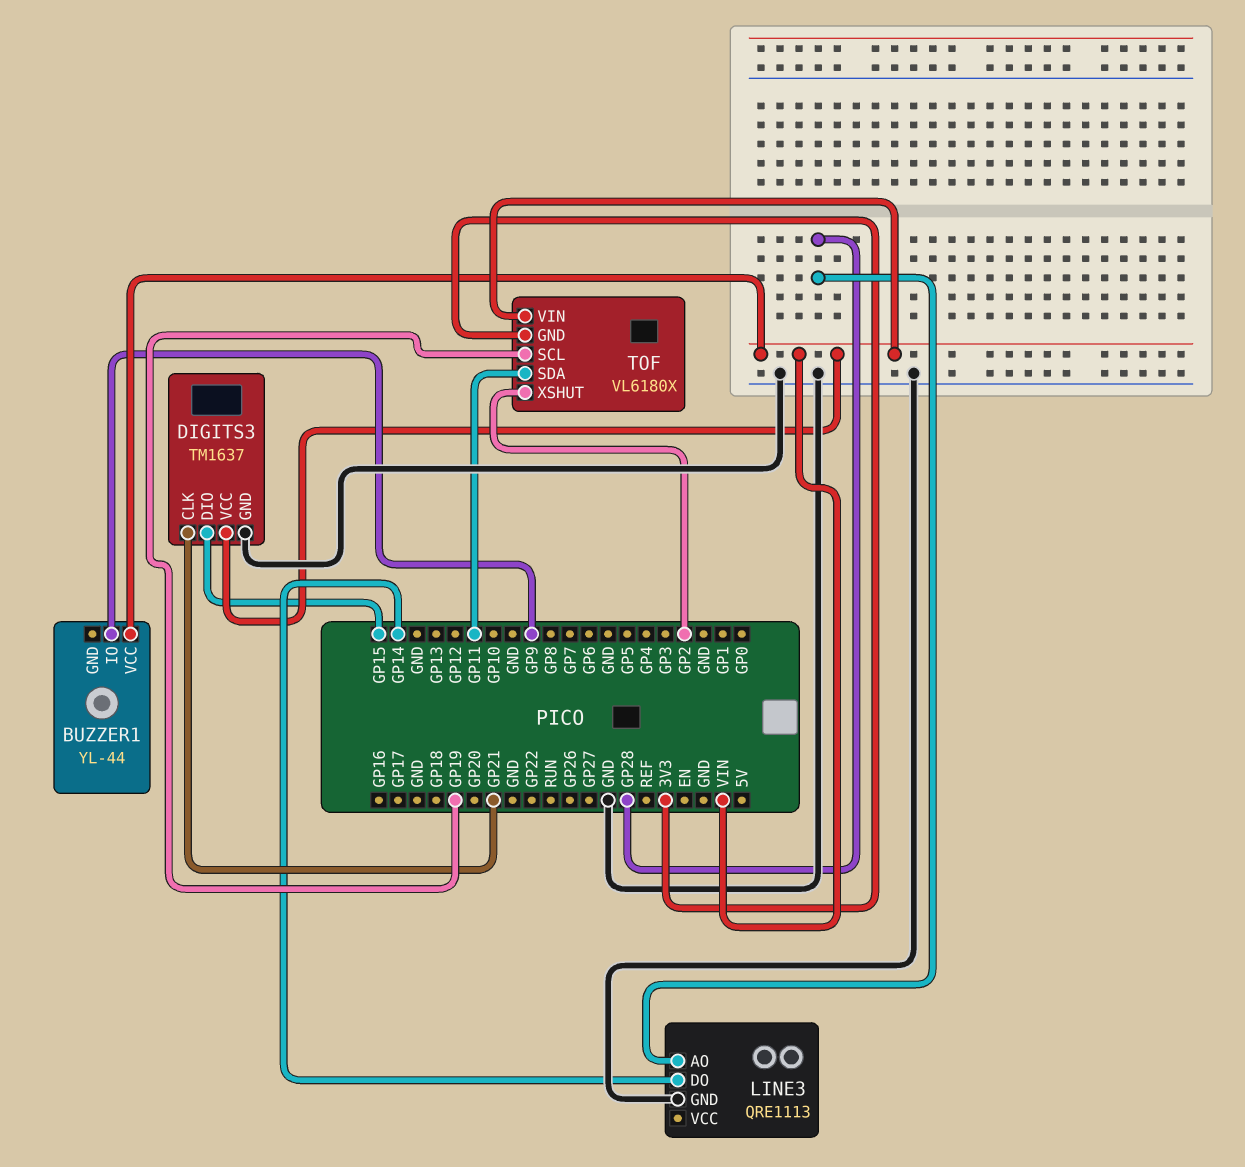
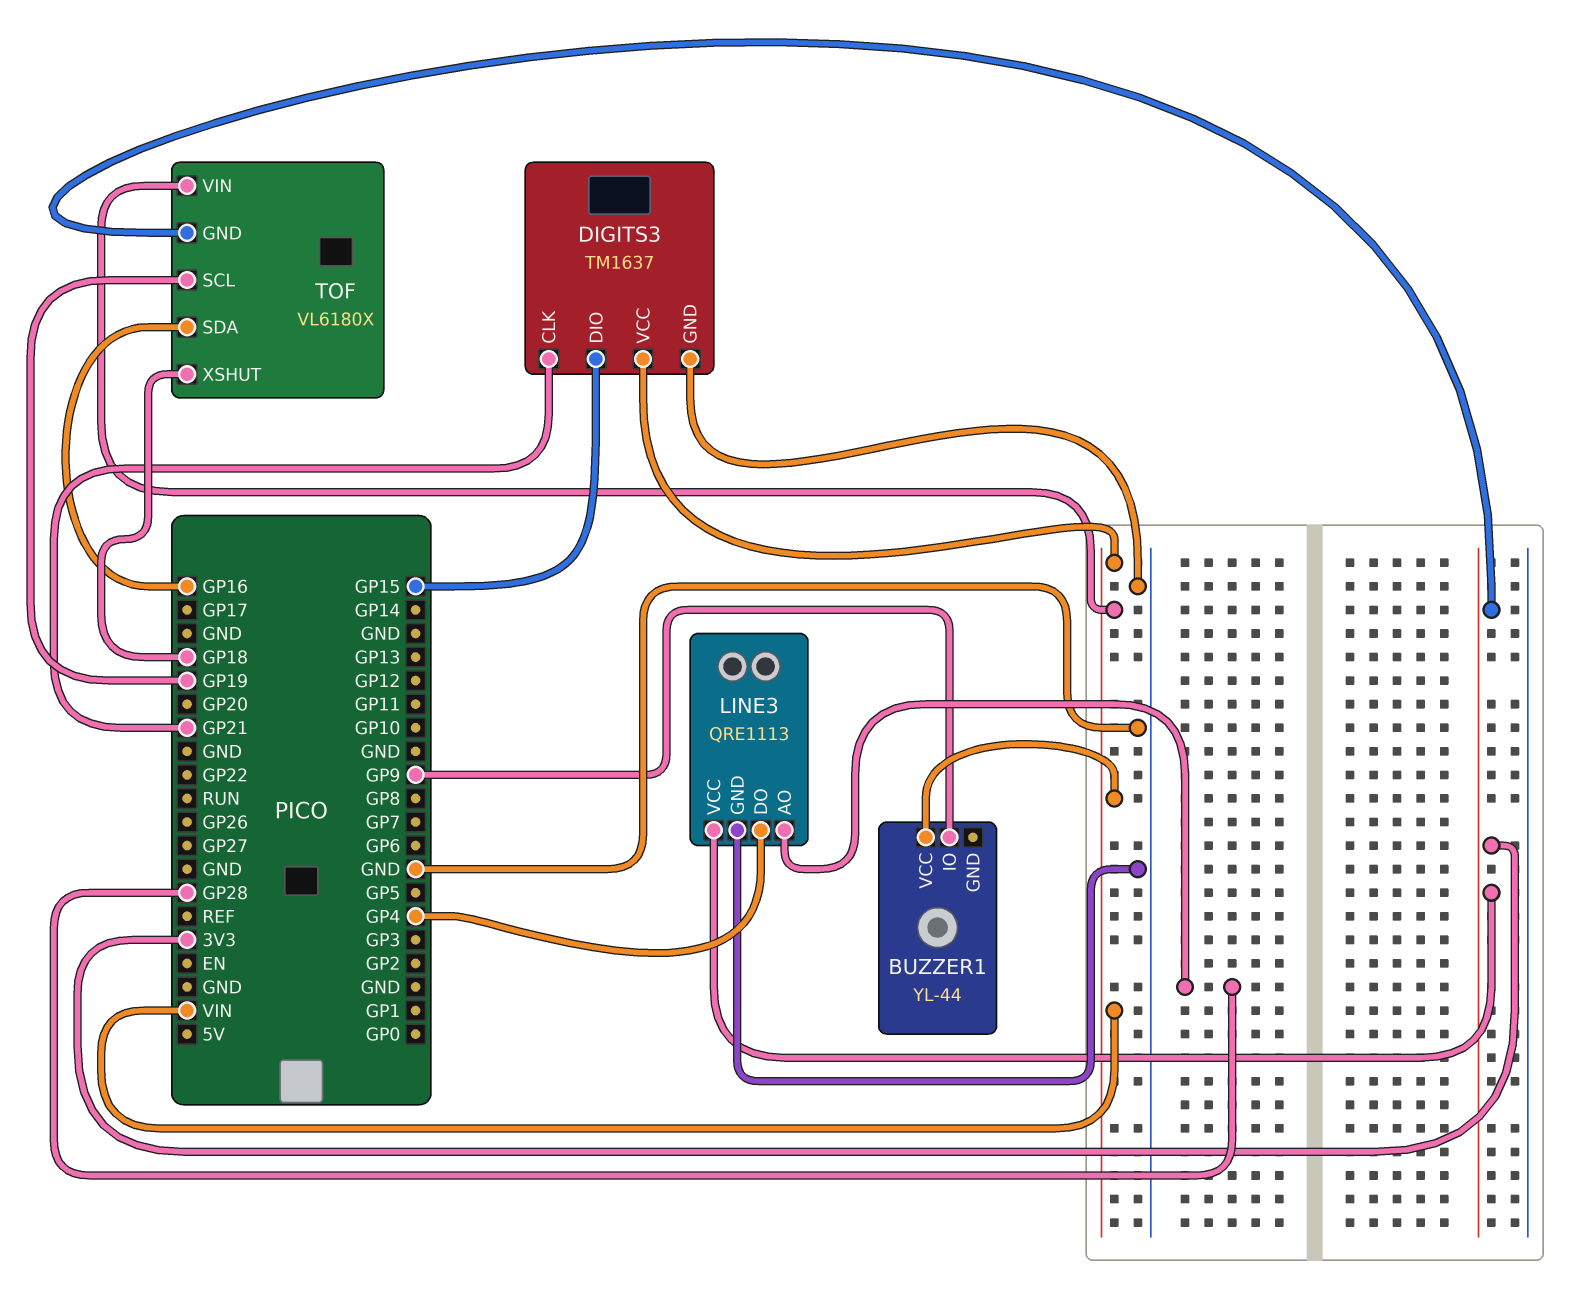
LINE3 pin DO: GP14 -> GP4
LINE3 pin VCC: none -> 3V3
TOF pin SDA: GP11 -> GP16
TOF pin XSHUT: GP2 -> GP18

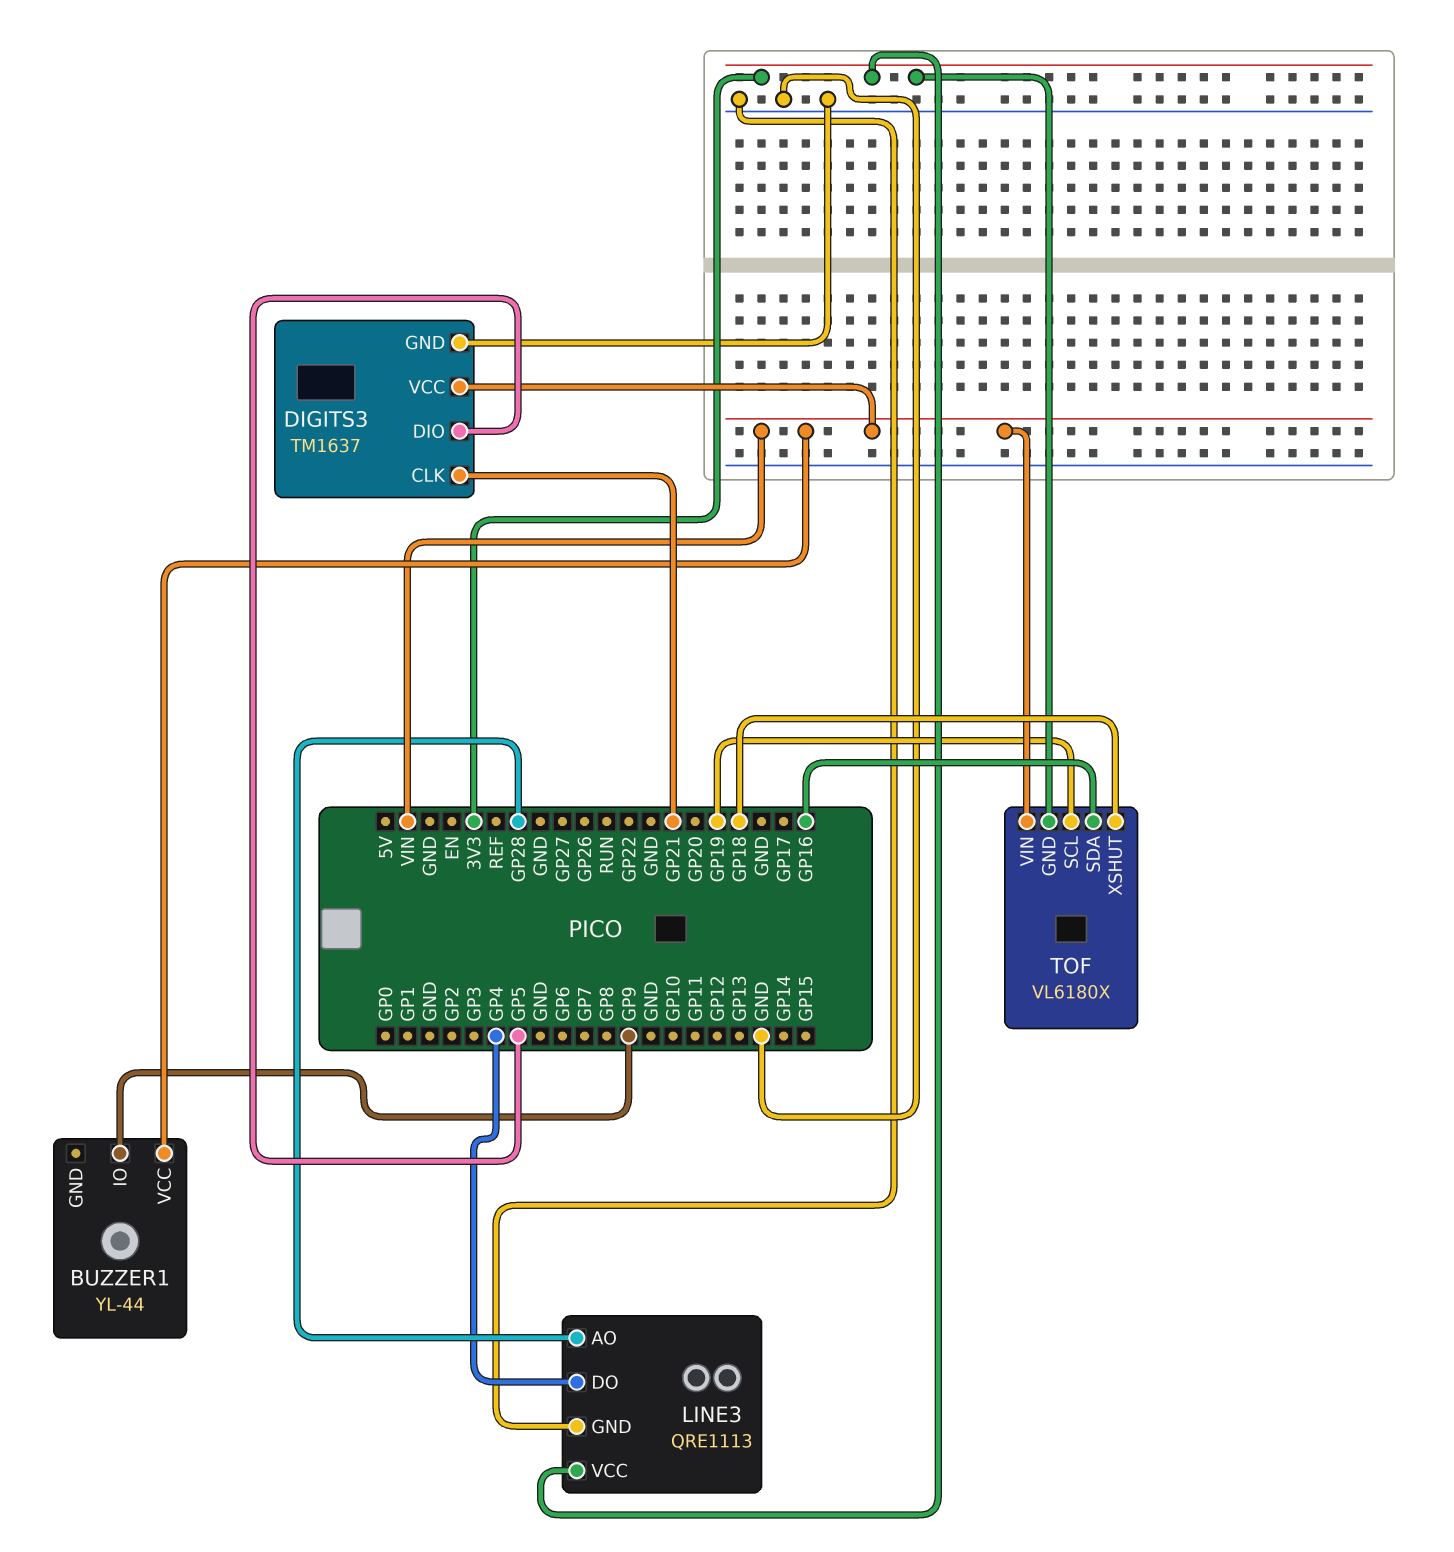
DIGITS3 pin DIO: GP15 -> GP5

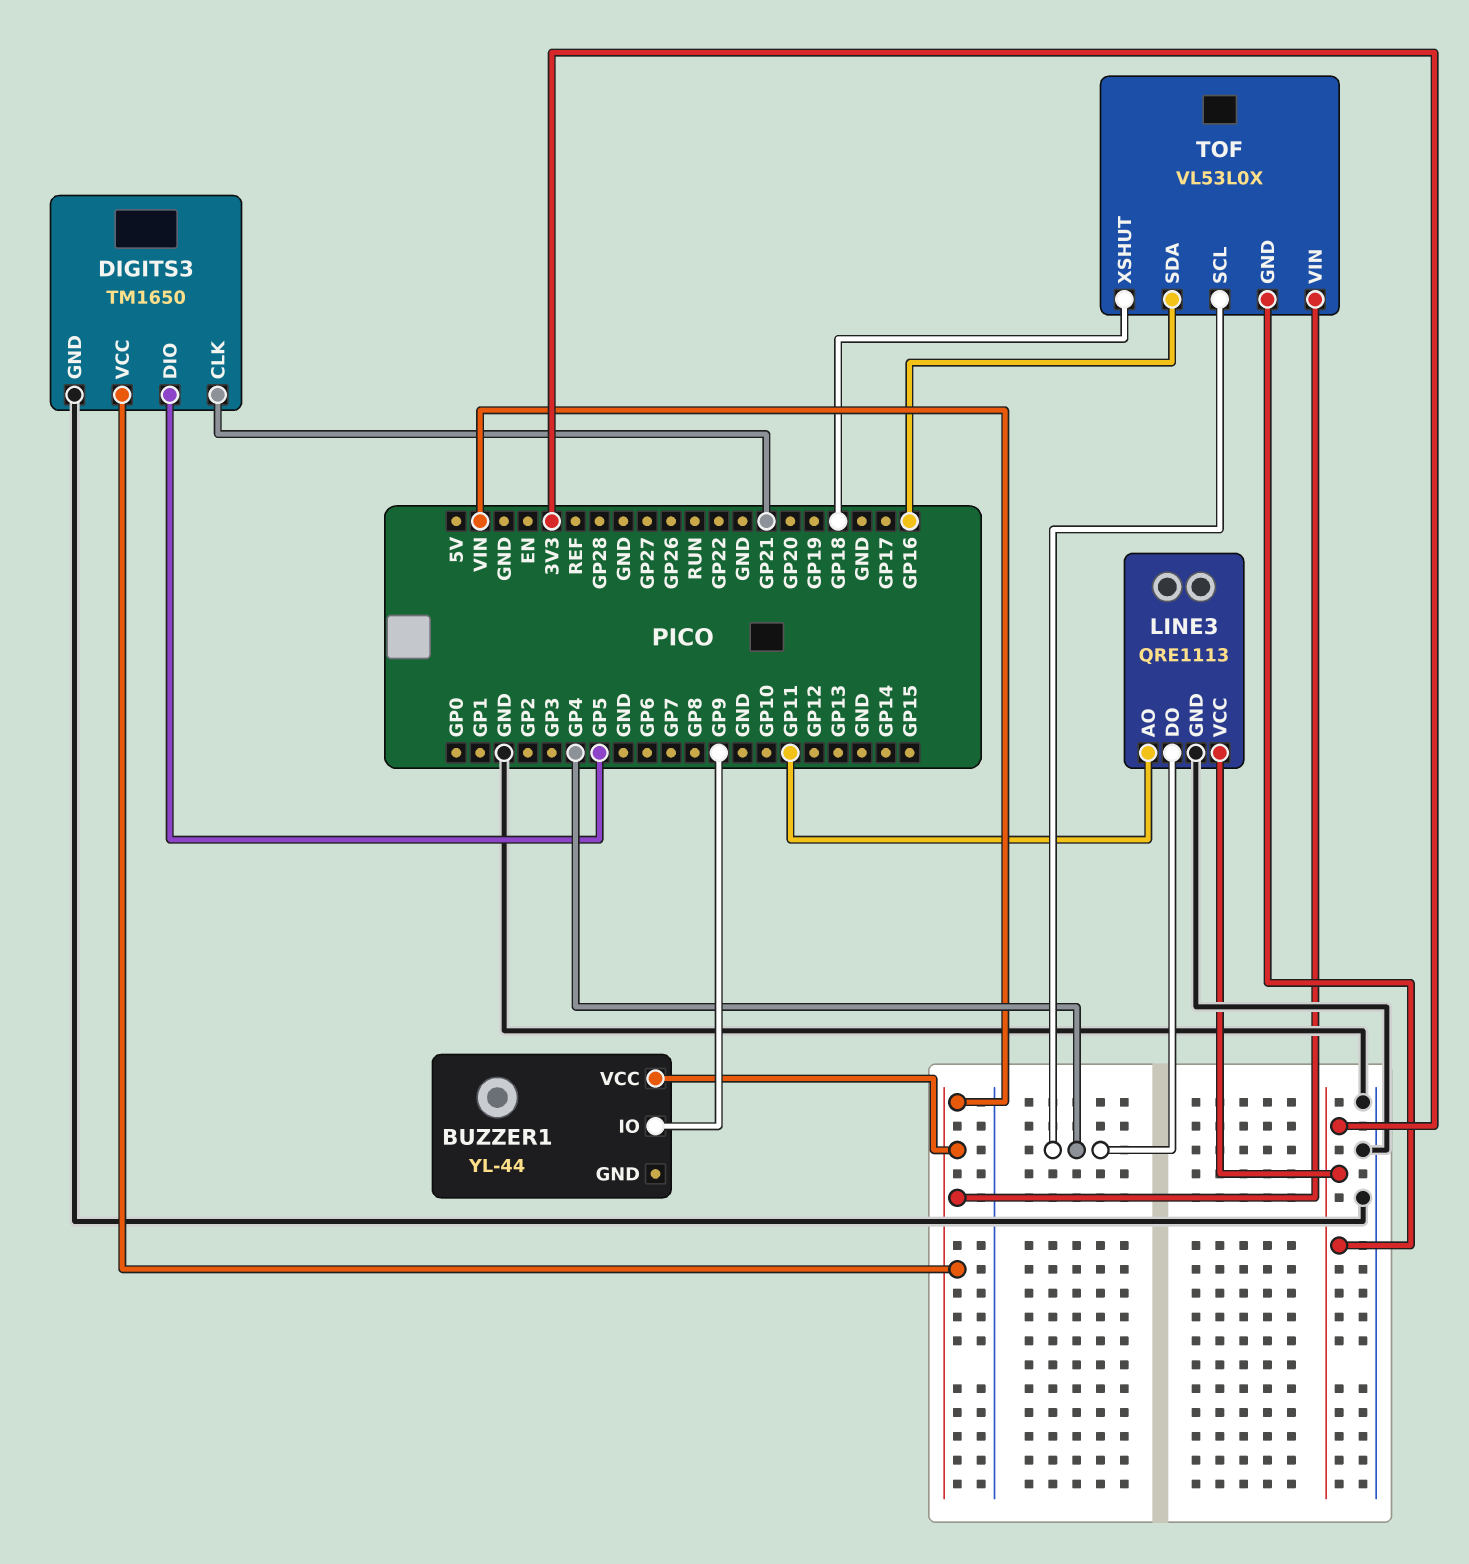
DIGITS3: TM1637 -> TM1650
LINE3 pin AO: GP28 -> GP11
TOF: VL6180X -> VL53L0X
TOF pin SCL: GP19 -> GP4

